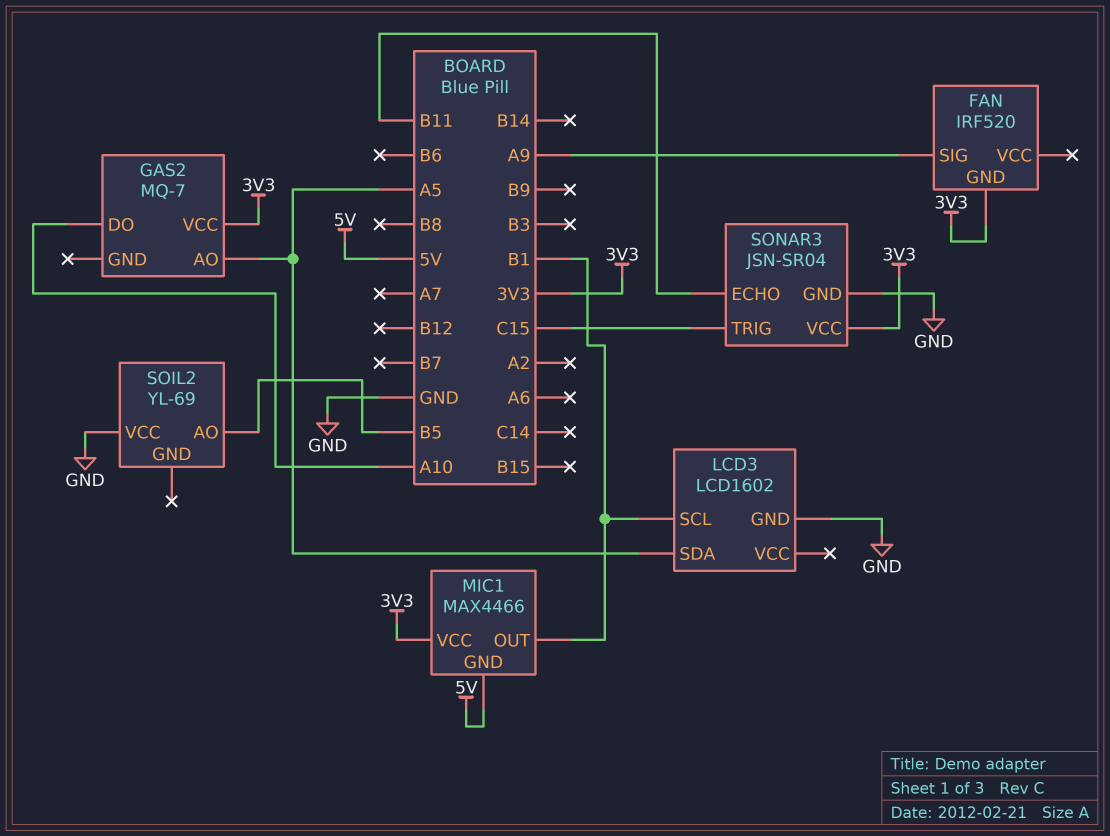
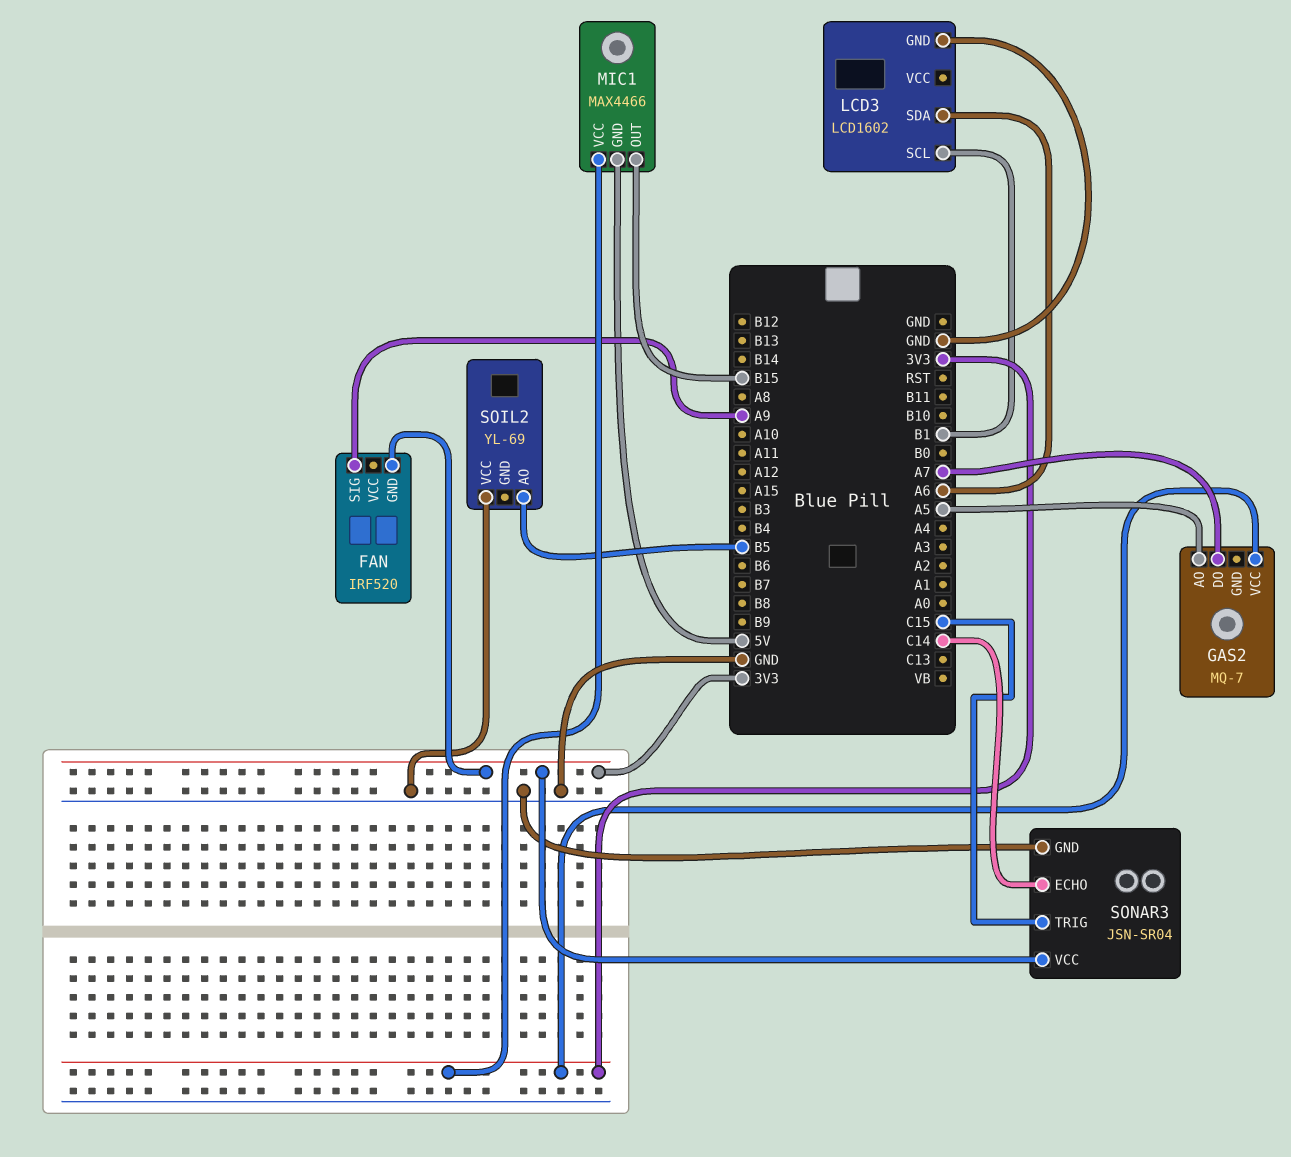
GAS2 pin DO: A10 -> A7
LCD3 pin SDA: A5 -> A6
MIC1 pin OUT: B1 -> B15
SONAR3 pin ECHO: B11 -> C14

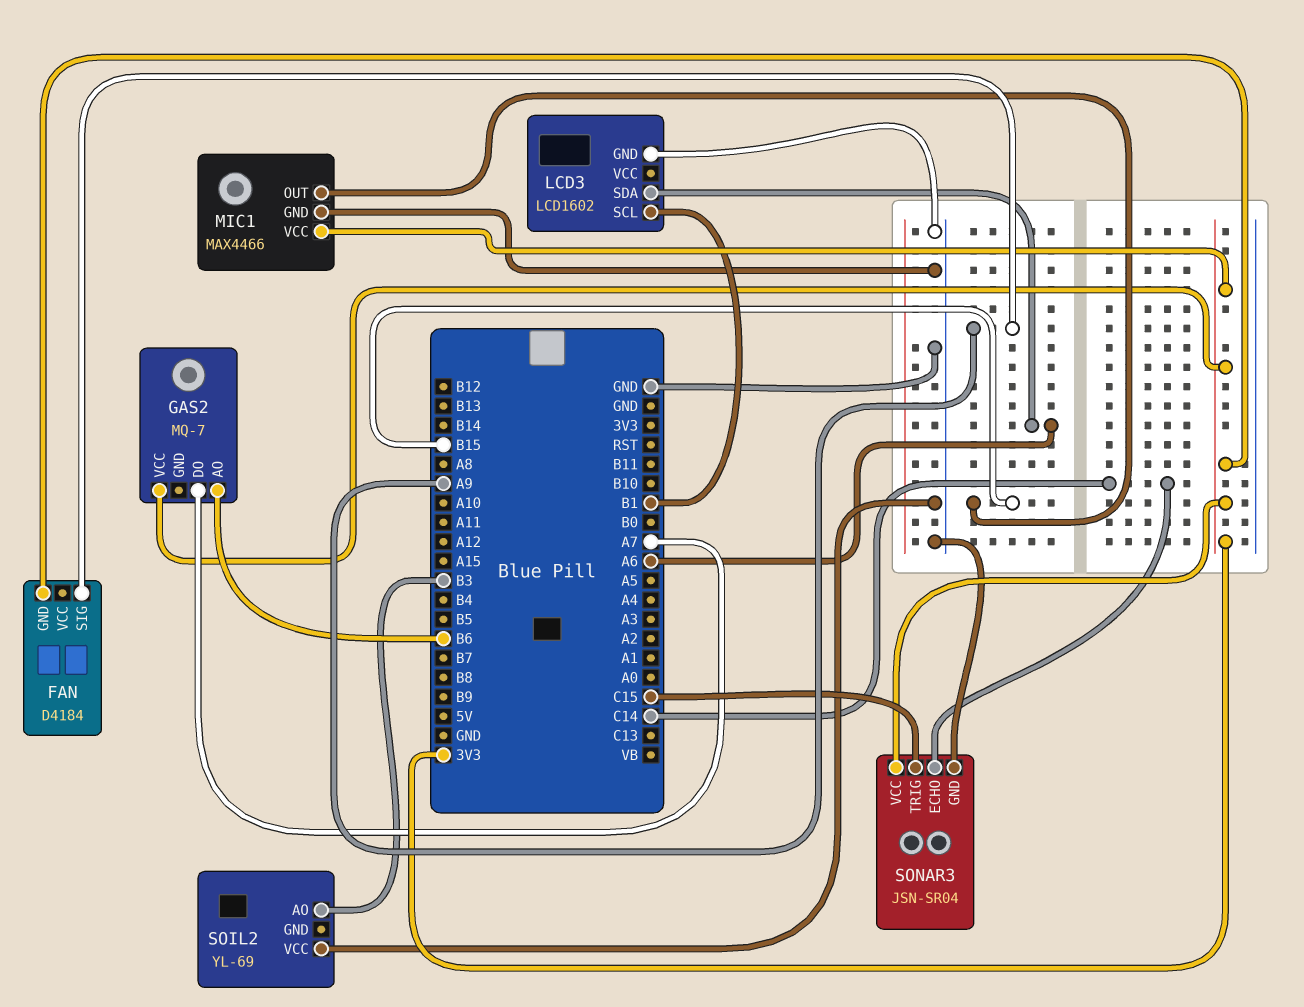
FAN: IRF520 -> D4184
GAS2 pin AO: A5 -> B6
MIC1 pin GND: 5V -> GND
SOIL2 pin AO: B5 -> B3

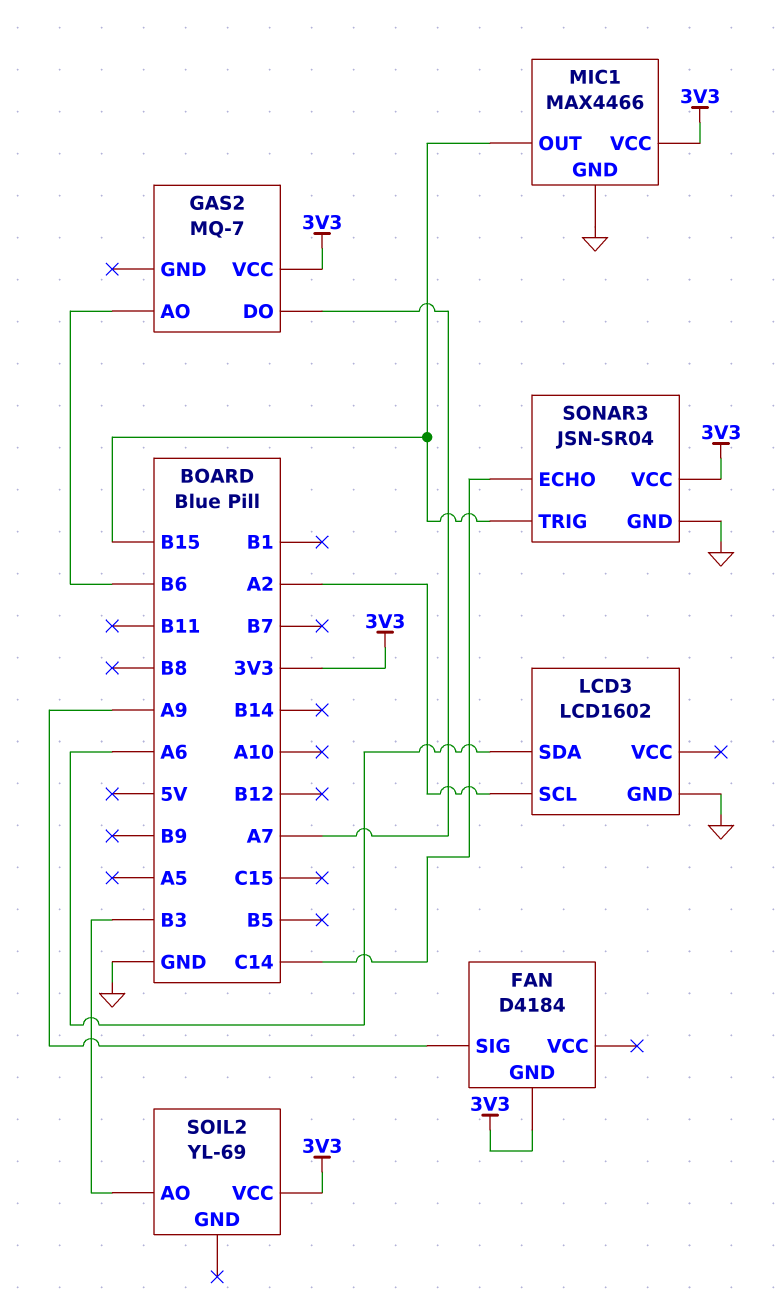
LCD3 pin SCL: B1 -> A2
SOIL2 pin VCC: GND -> 3V3
SONAR3 pin TRIG: C15 -> B15

